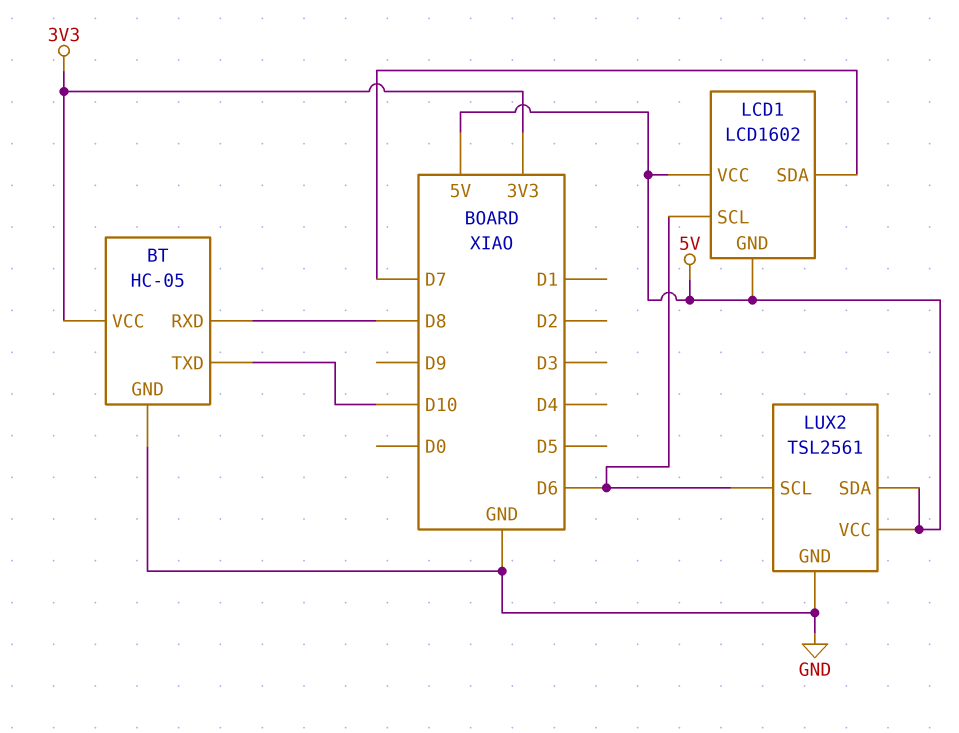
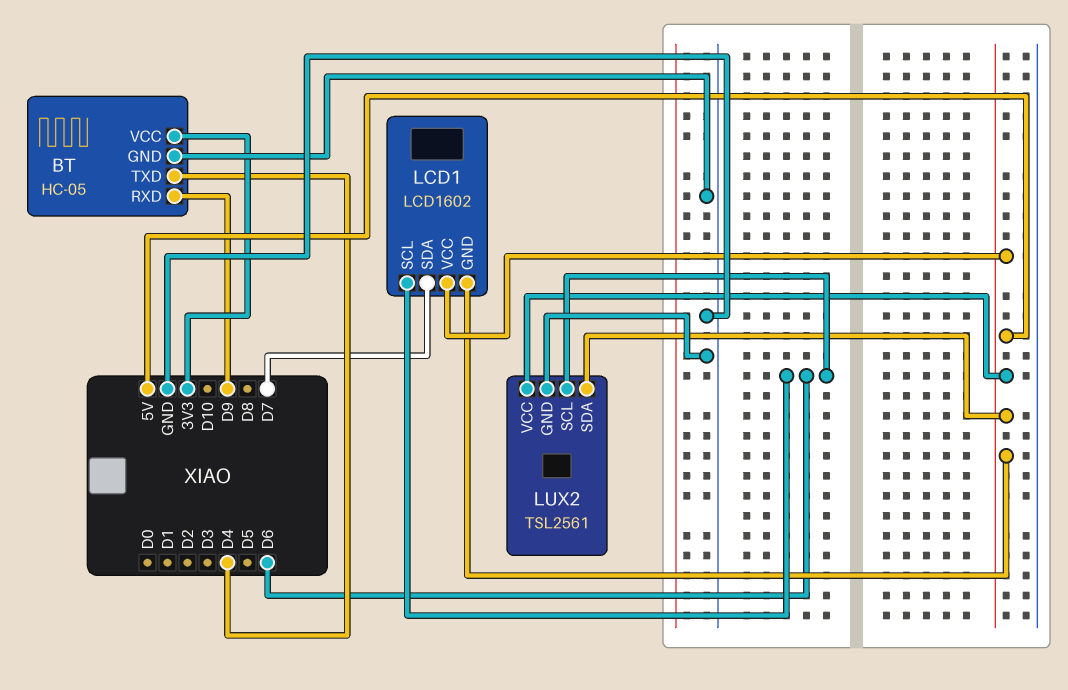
BT pin RXD: D8 -> D9
BT pin TXD: D10 -> D4

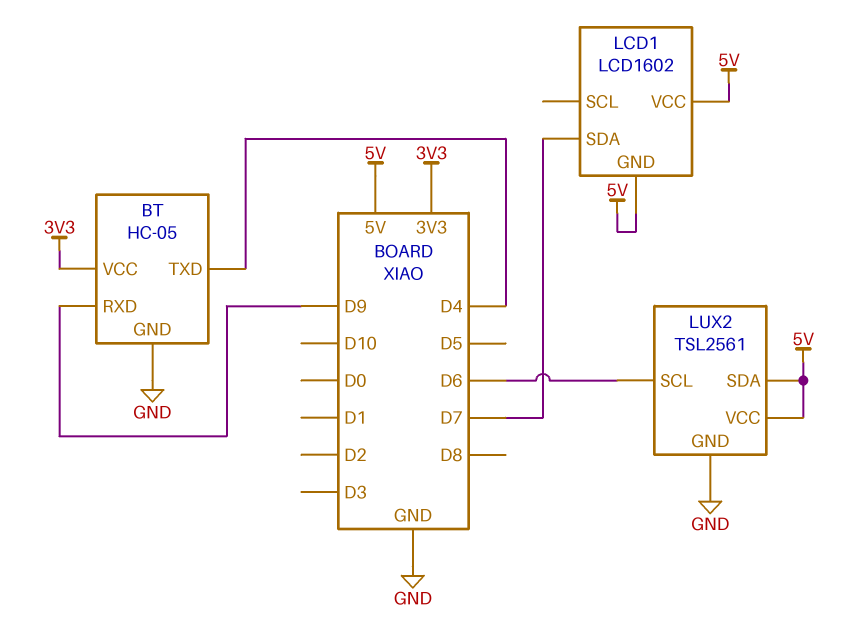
LCD1 pin SCL: D6 -> none

